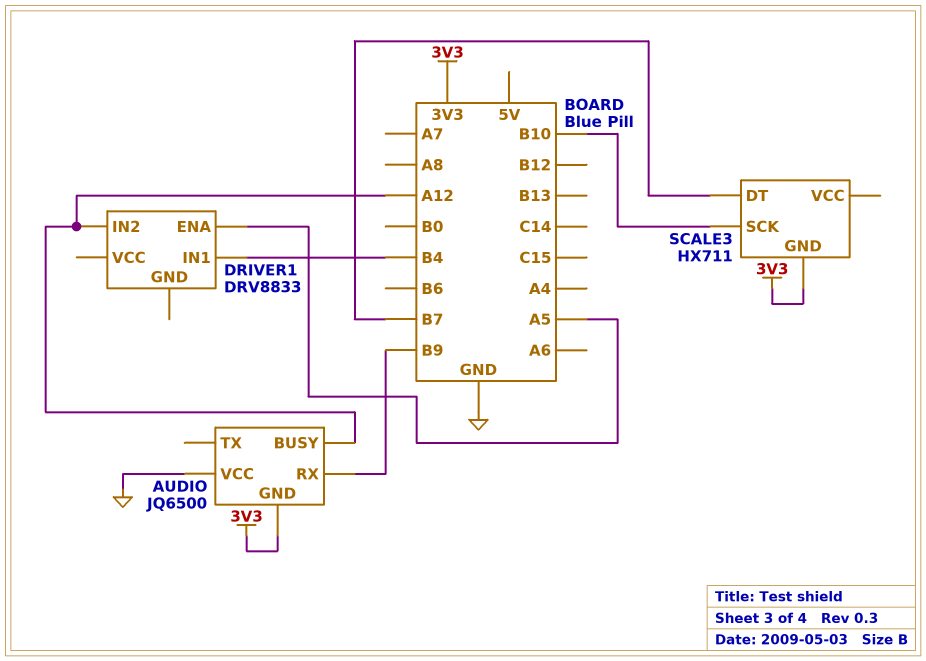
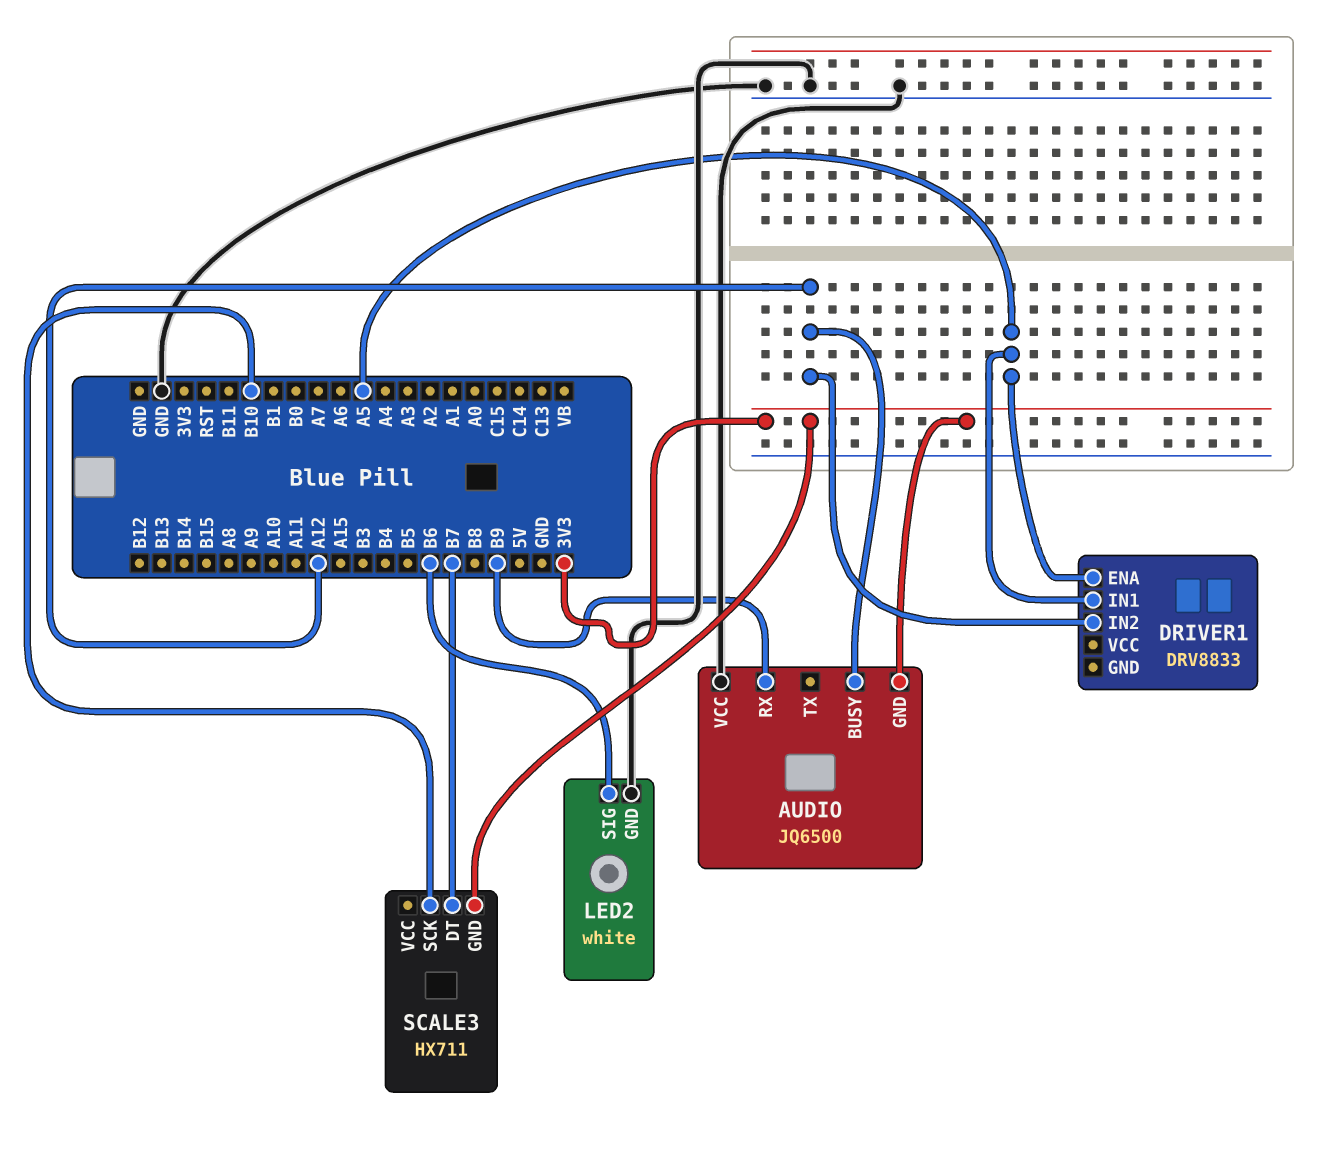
DRIVER1 pin IN1: B4 -> A5
LED2: none -> white
LED2 pin GND: none -> GND
LED2 pin SIG: none -> B6

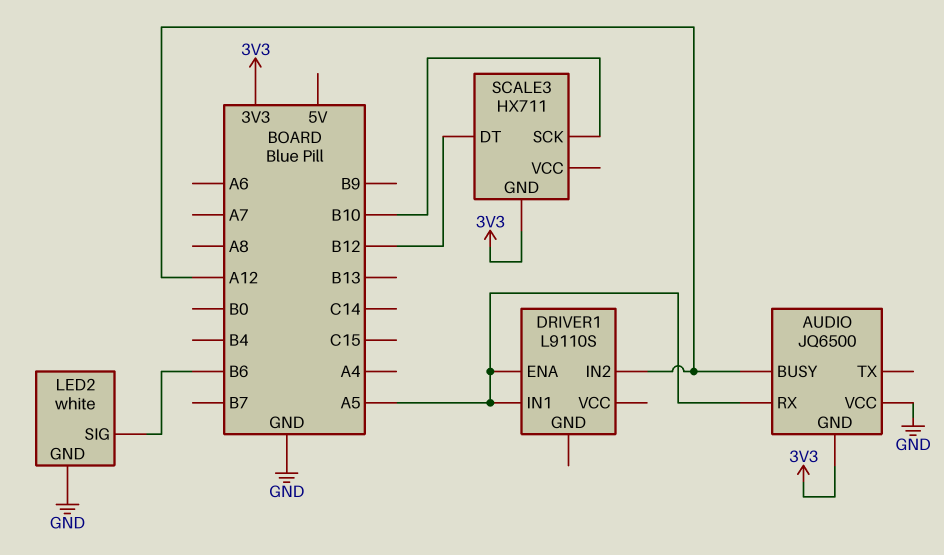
AUDIO pin RX: B9 -> A5
DRIVER1: DRV8833 -> L9110S
SCALE3 pin DT: B7 -> B12

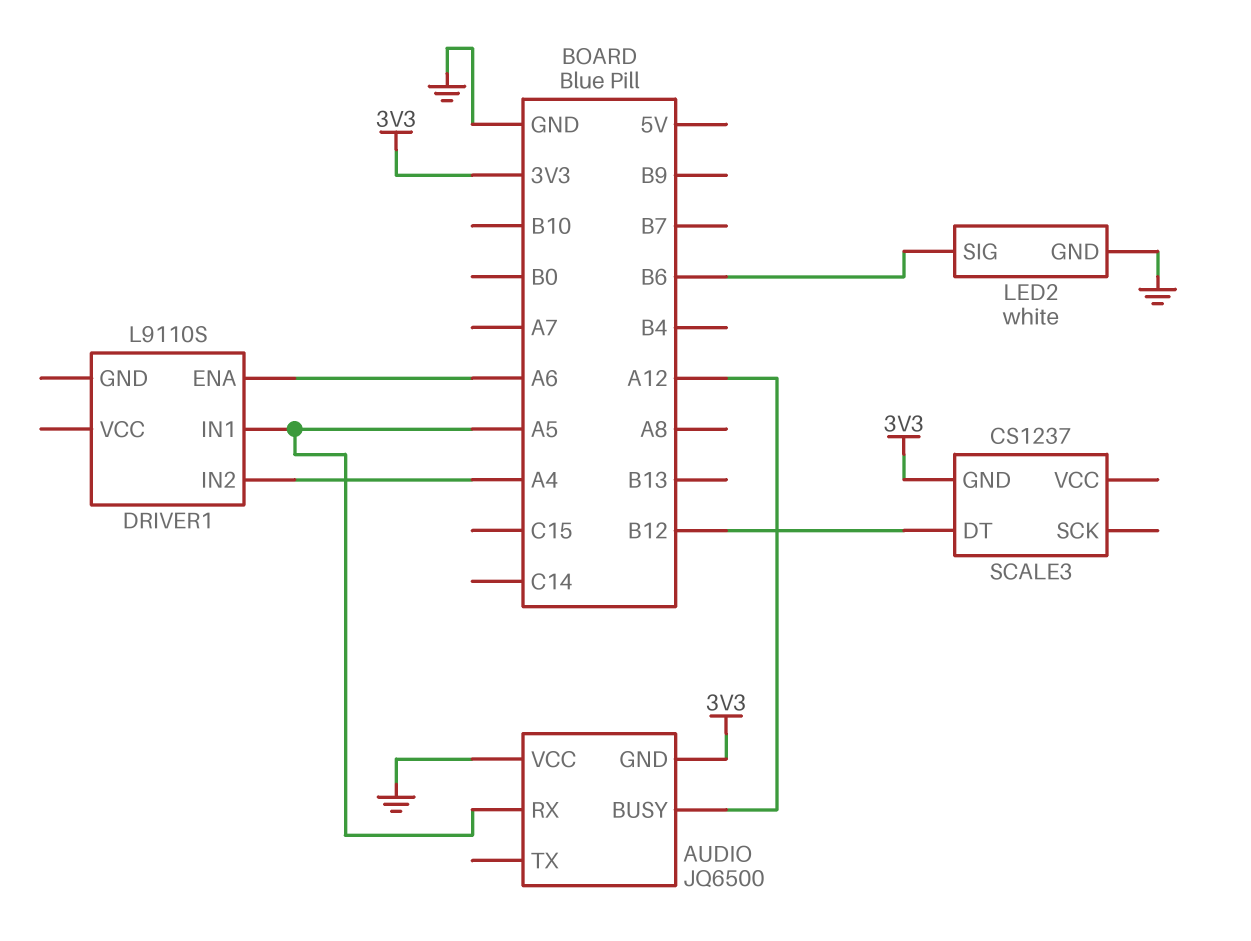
DRIVER1 pin ENA: A5 -> A6
DRIVER1 pin IN2: A12 -> A4
SCALE3: HX711 -> CS1237
SCALE3 pin SCK: B10 -> none

